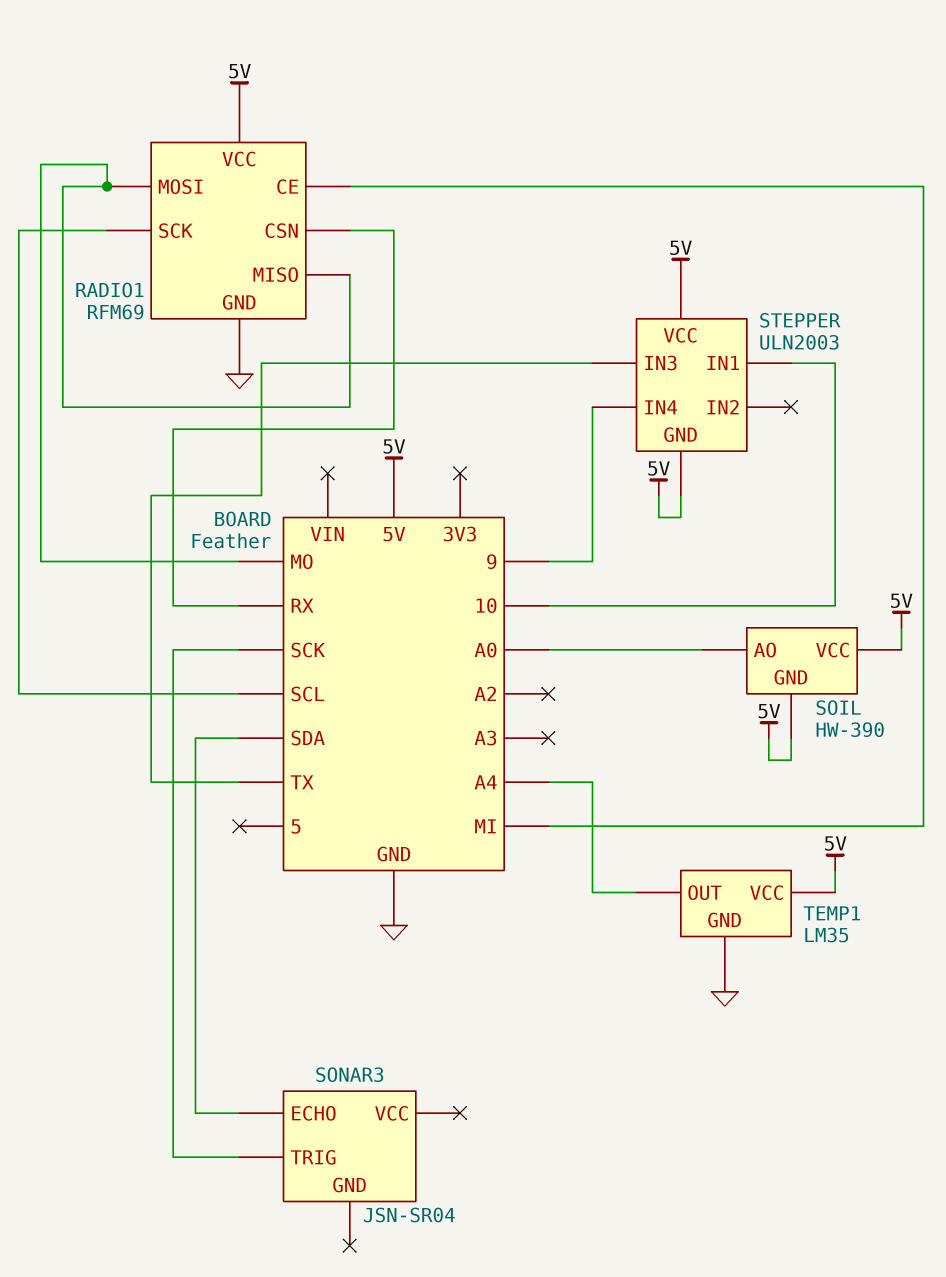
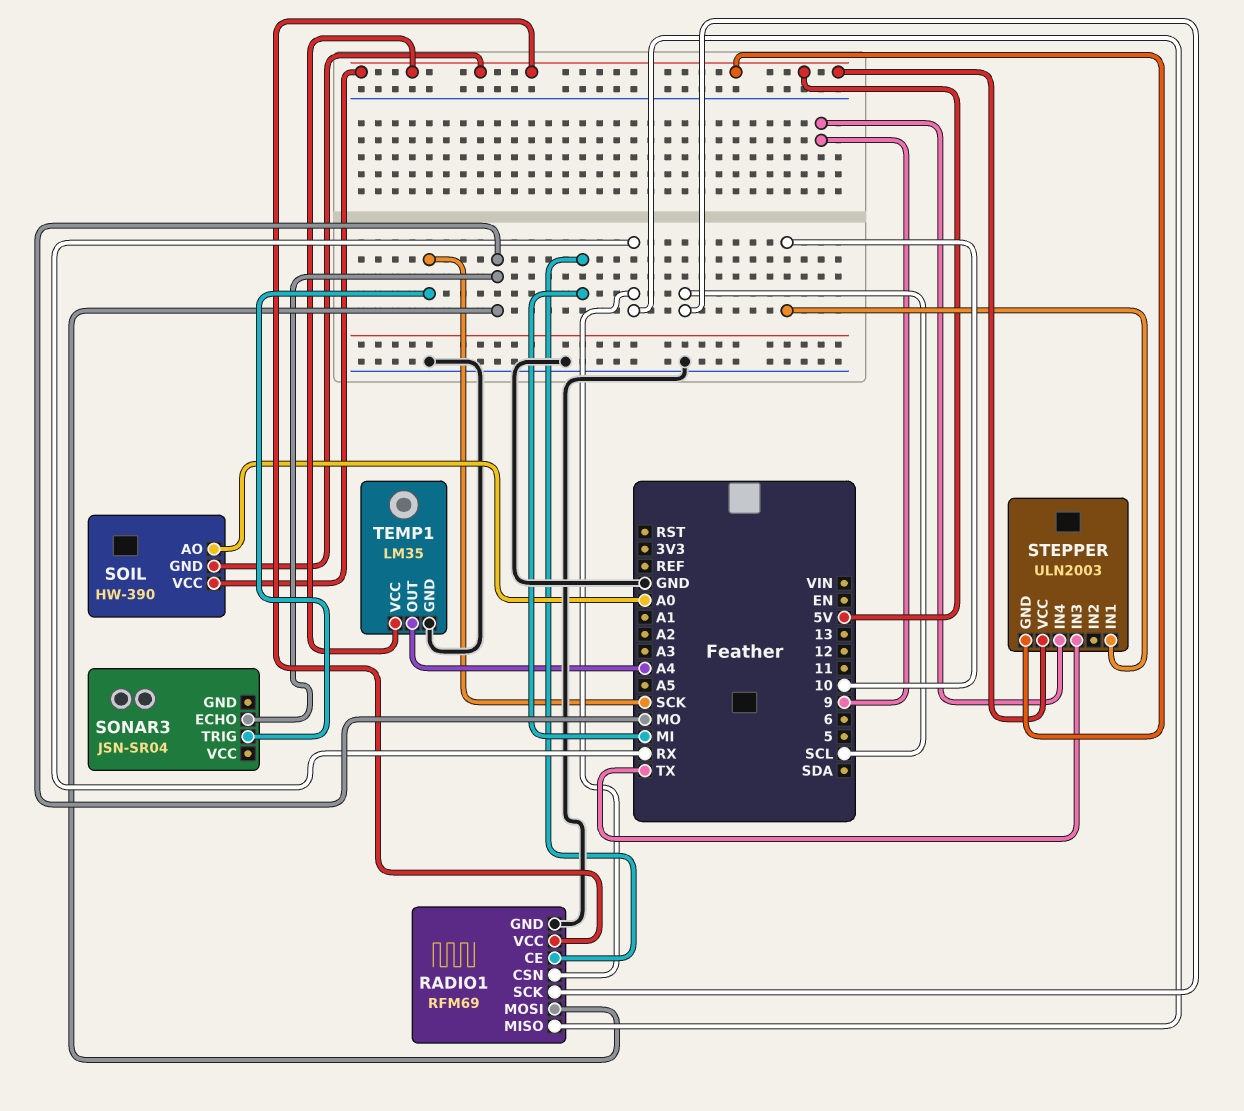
RADIO1 pin MISO: MO -> RX
SONAR3 pin ECHO: SDA -> MO

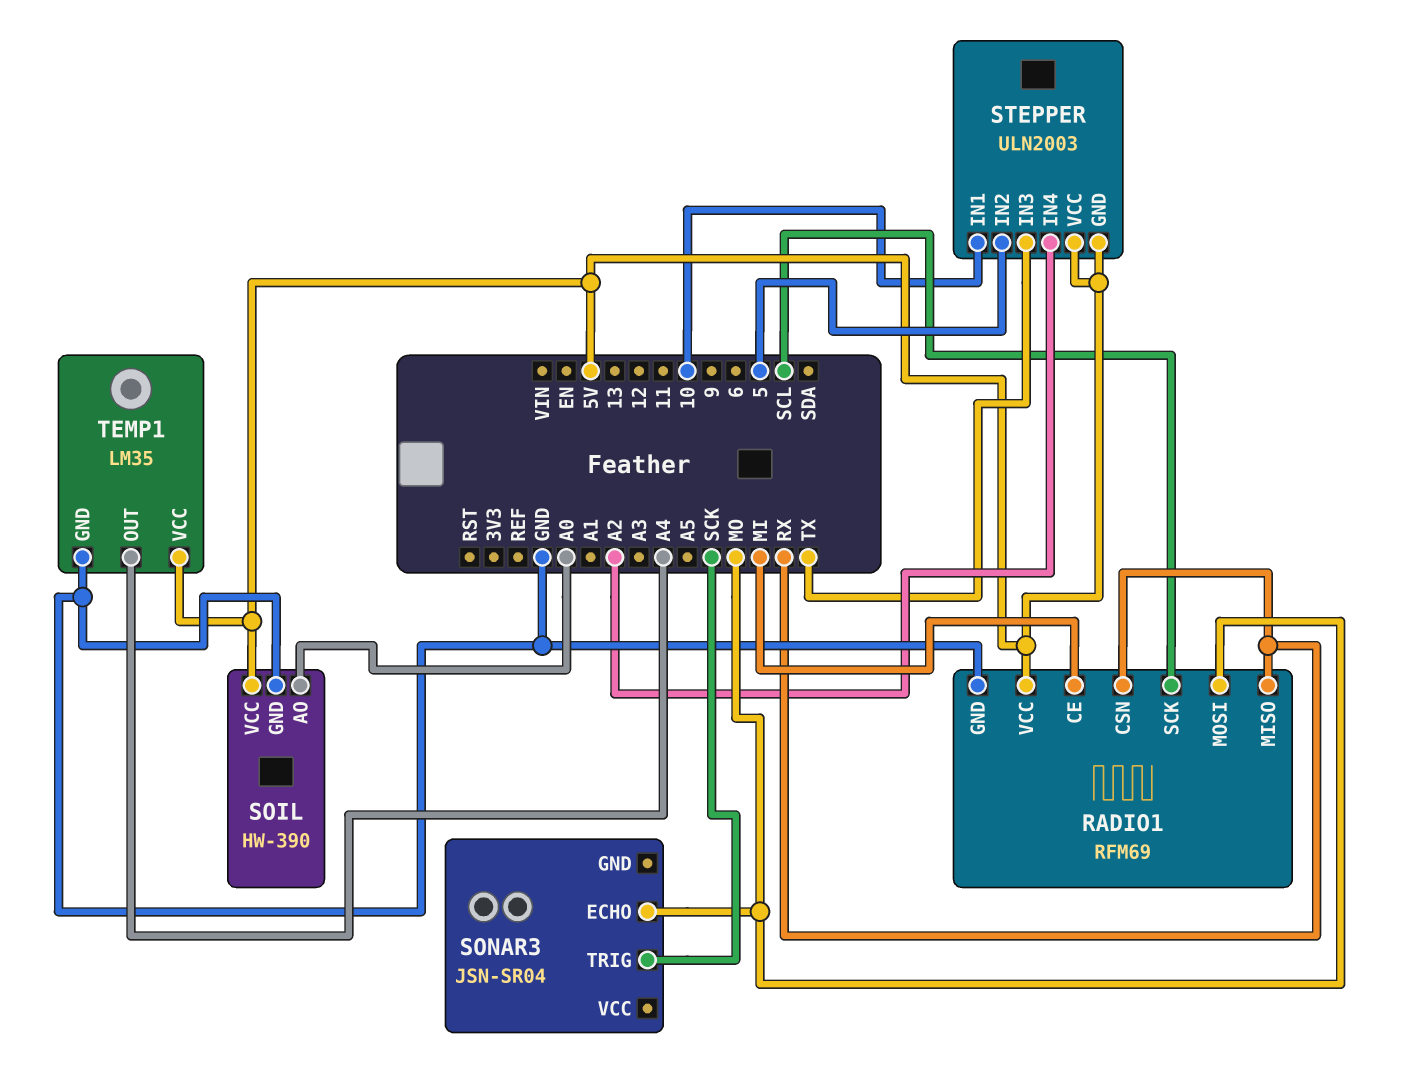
SOIL pin GND: 5V -> GND
STEPPER pin IN2: none -> 5
STEPPER pin IN4: 9 -> A2

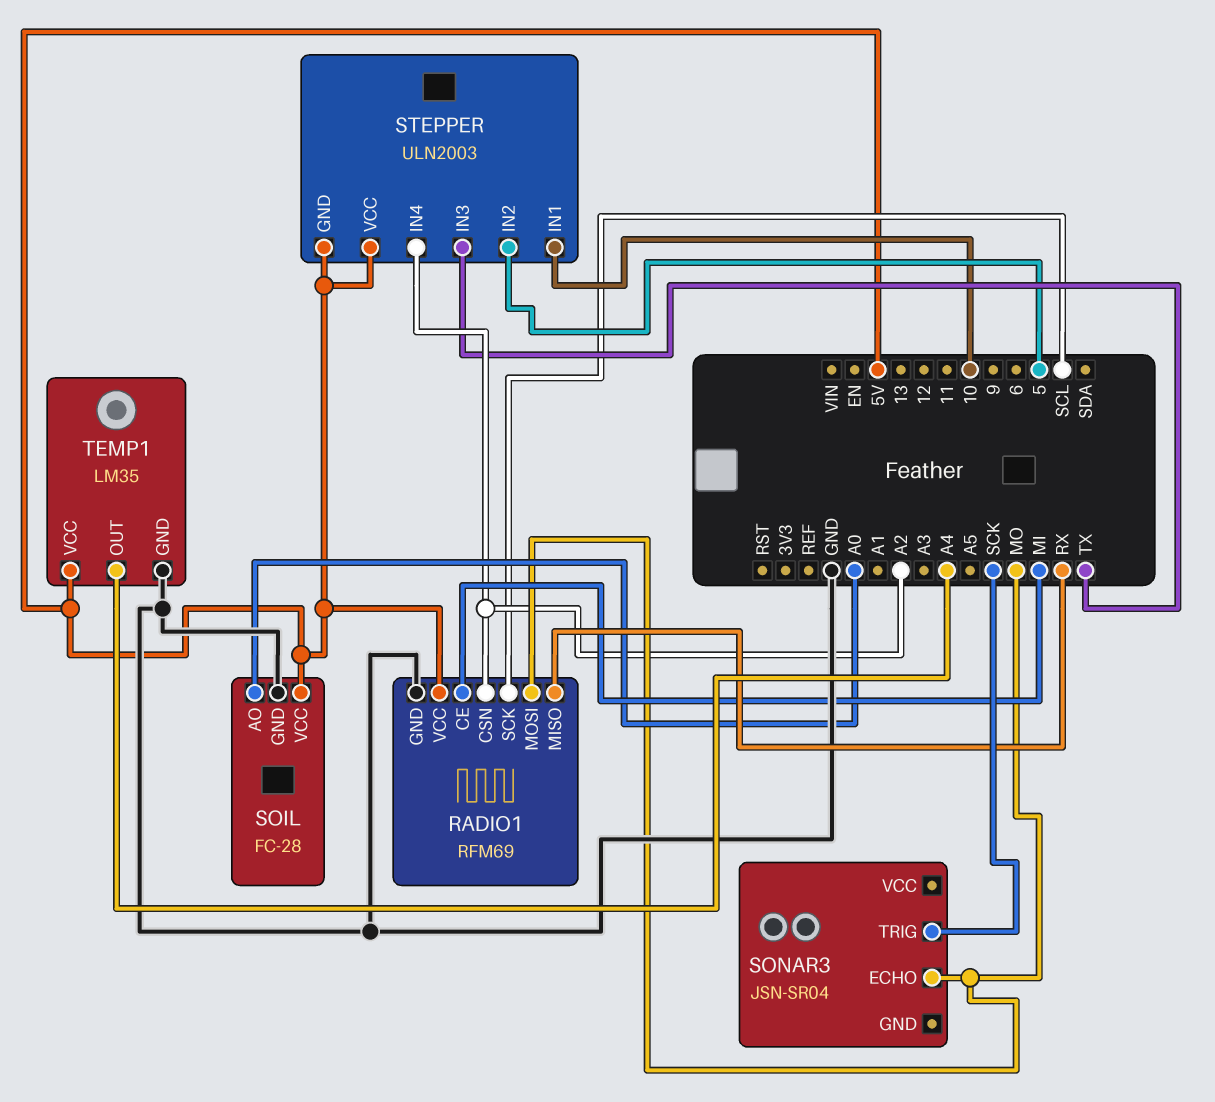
RADIO1 pin CSN: RX -> A2
SOIL: HW-390 -> FC-28

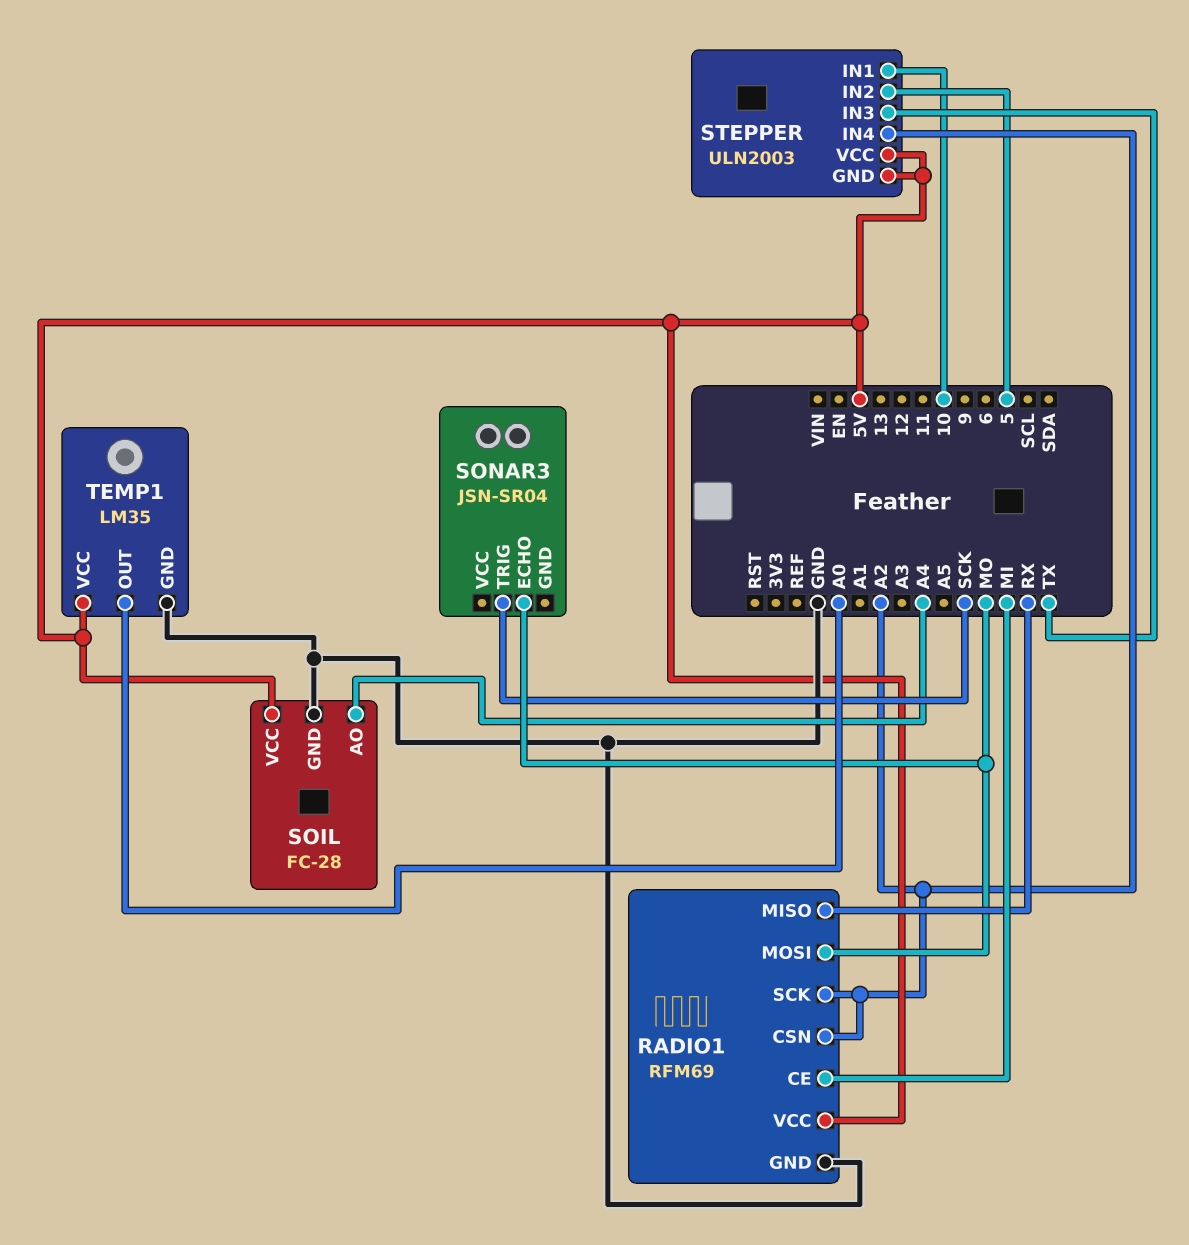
RADIO1 pin SCK: SCL -> A2
SOIL pin AO: A0 -> A4
TEMP1 pin OUT: A4 -> A0

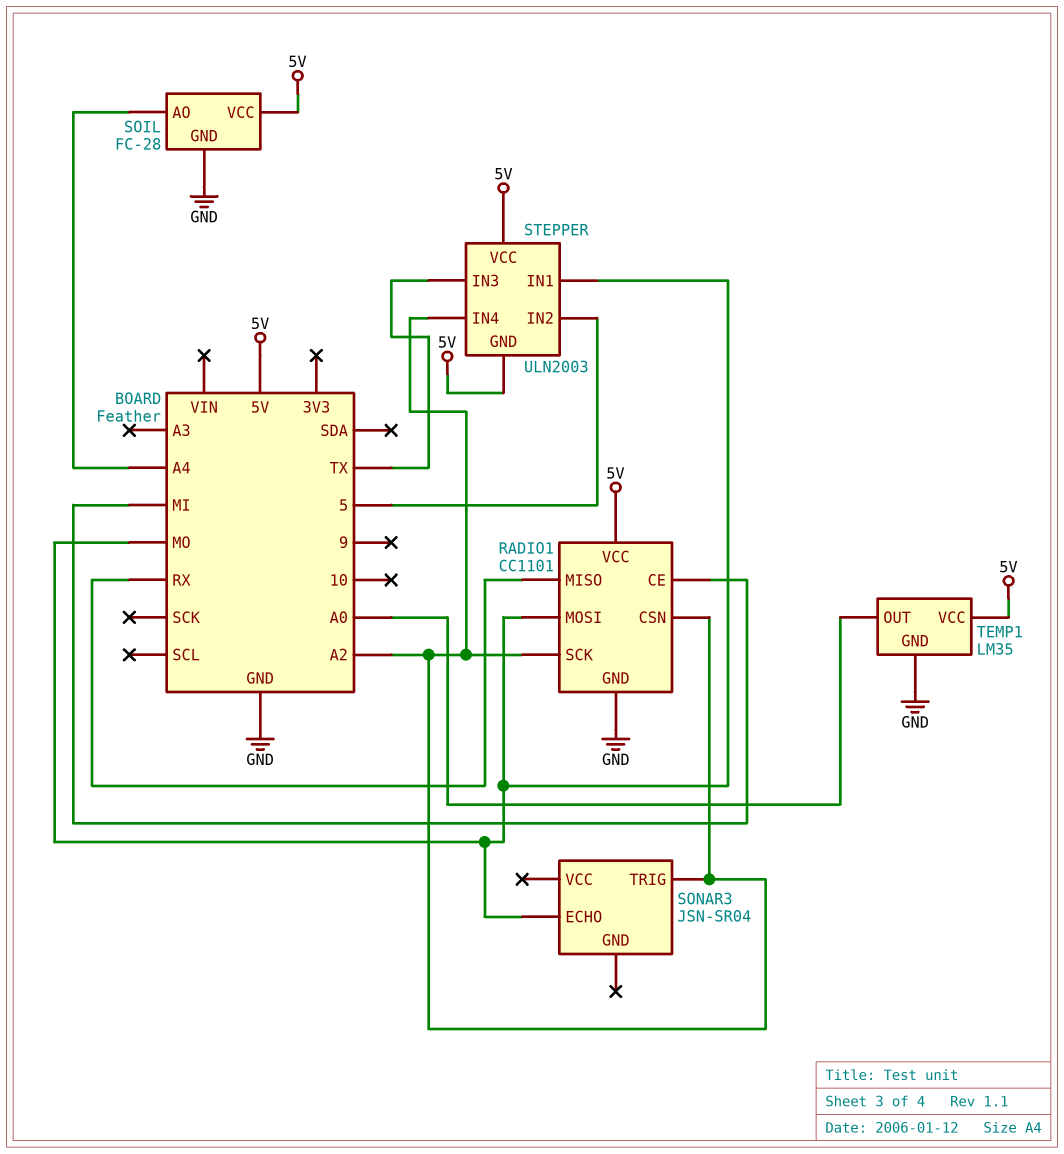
RADIO1: RFM69 -> CC1101
SONAR3 pin TRIG: SCK -> A2
STEPPER pin IN1: 10 -> MO

